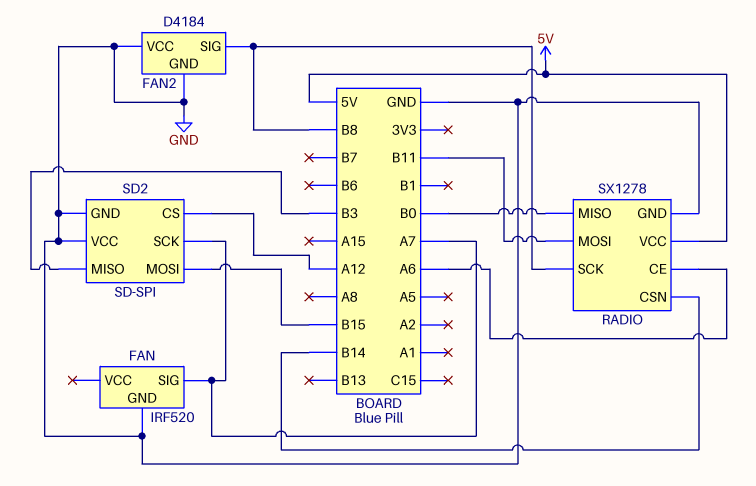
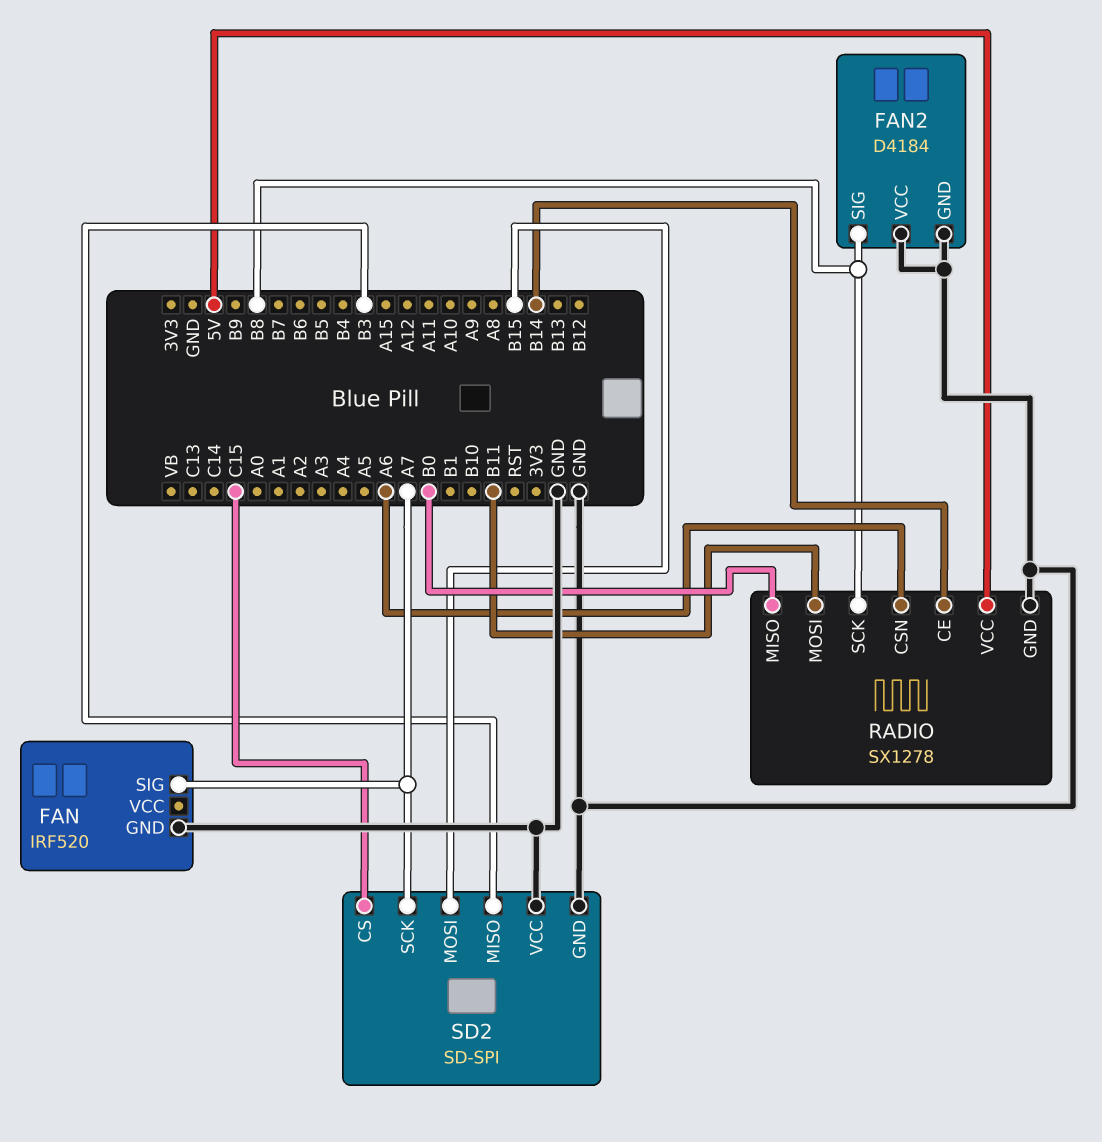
RADIO pin CE: A6 -> B14
RADIO pin CSN: B14 -> A6
SD2 pin CS: A12 -> C15

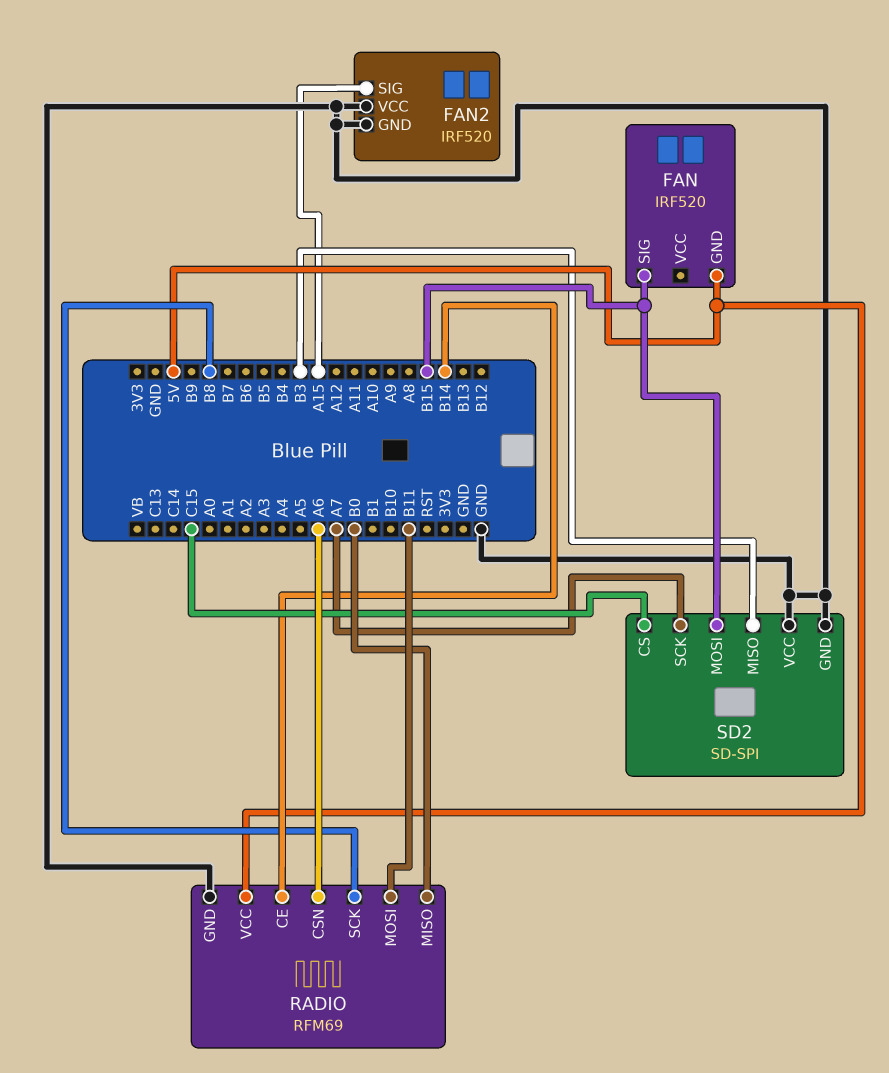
FAN pin GND: GND -> 5V
FAN pin SIG: A7 -> B15
FAN2: D4184 -> IRF520
FAN2 pin SIG: B8 -> A15
RADIO: SX1278 -> RFM69

